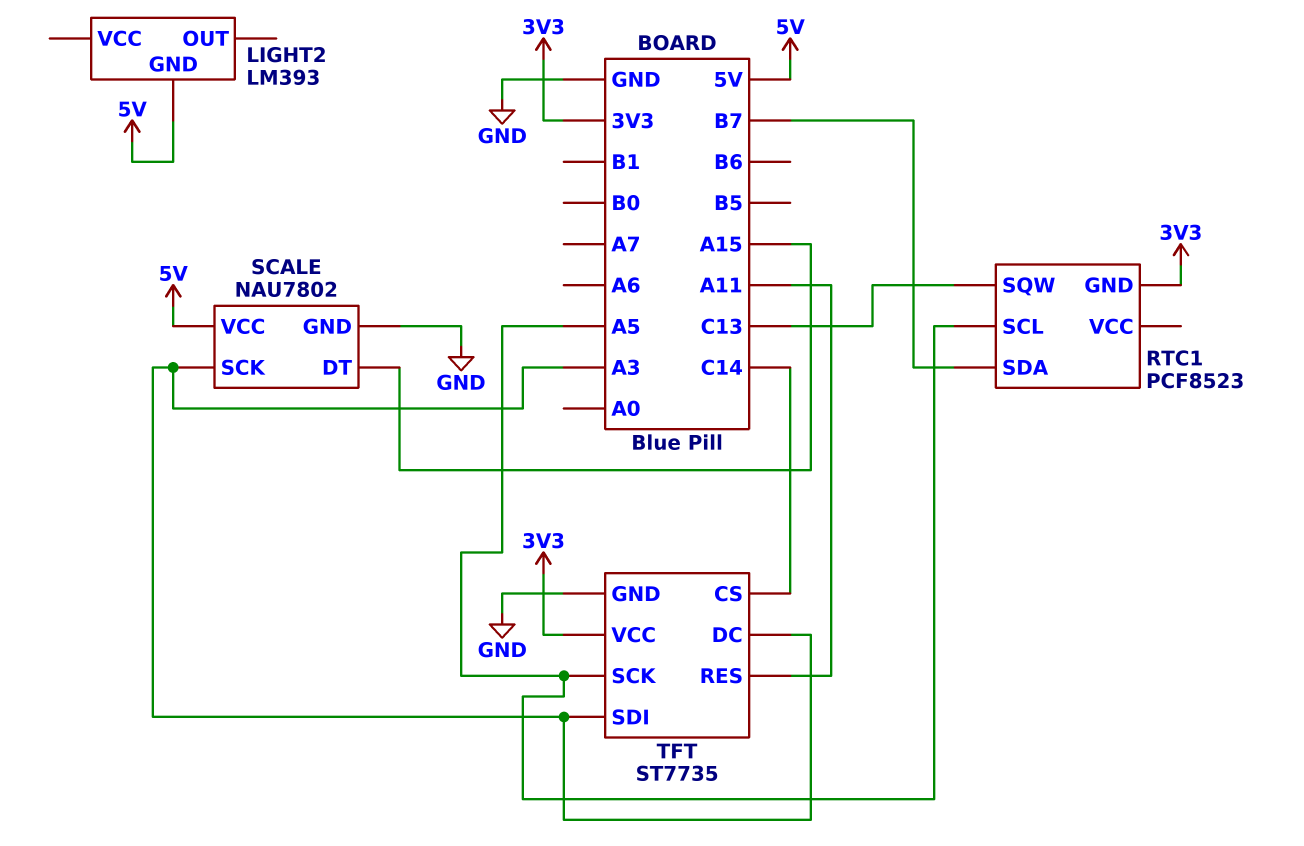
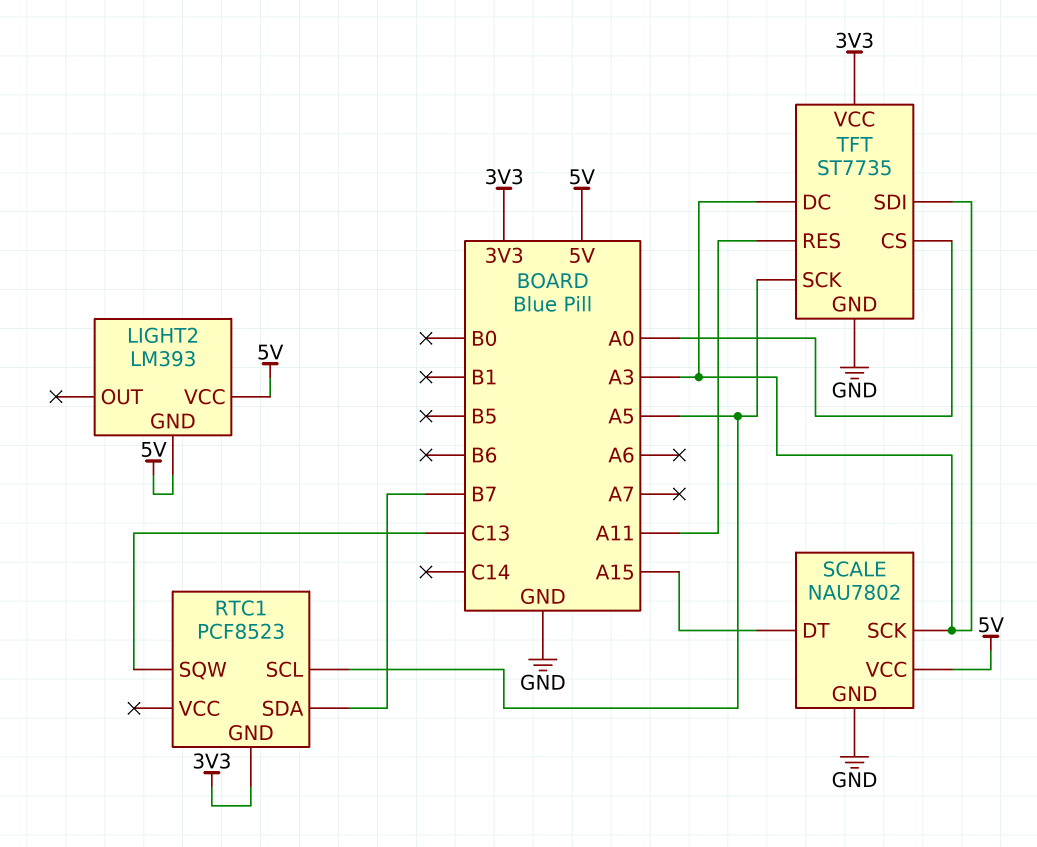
LIGHT2 pin VCC: none -> 5V
TFT pin CS: C14 -> A0

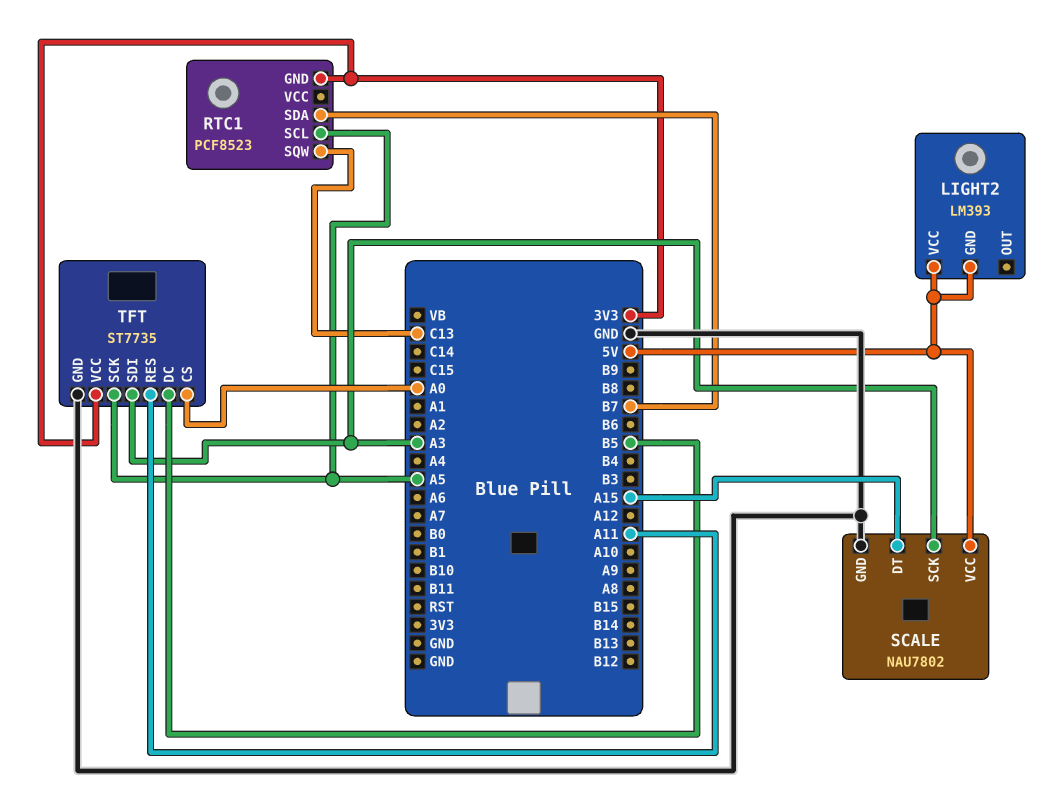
TFT pin DC: A3 -> B5

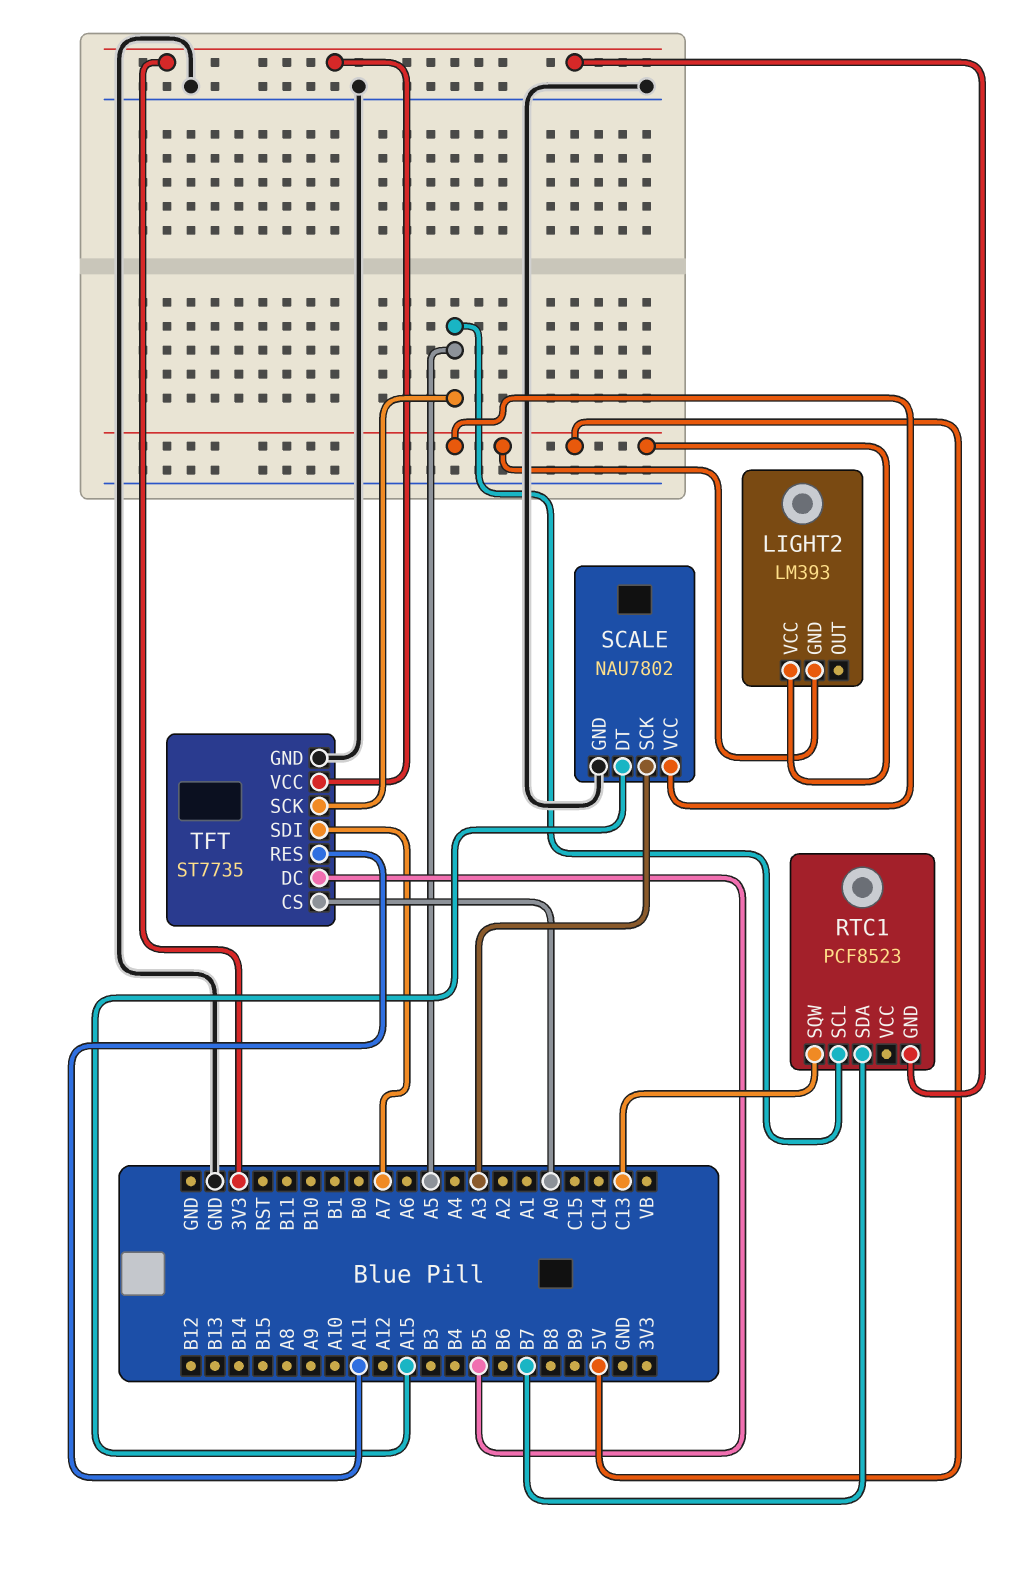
TFT pin SDI: A3 -> A7

